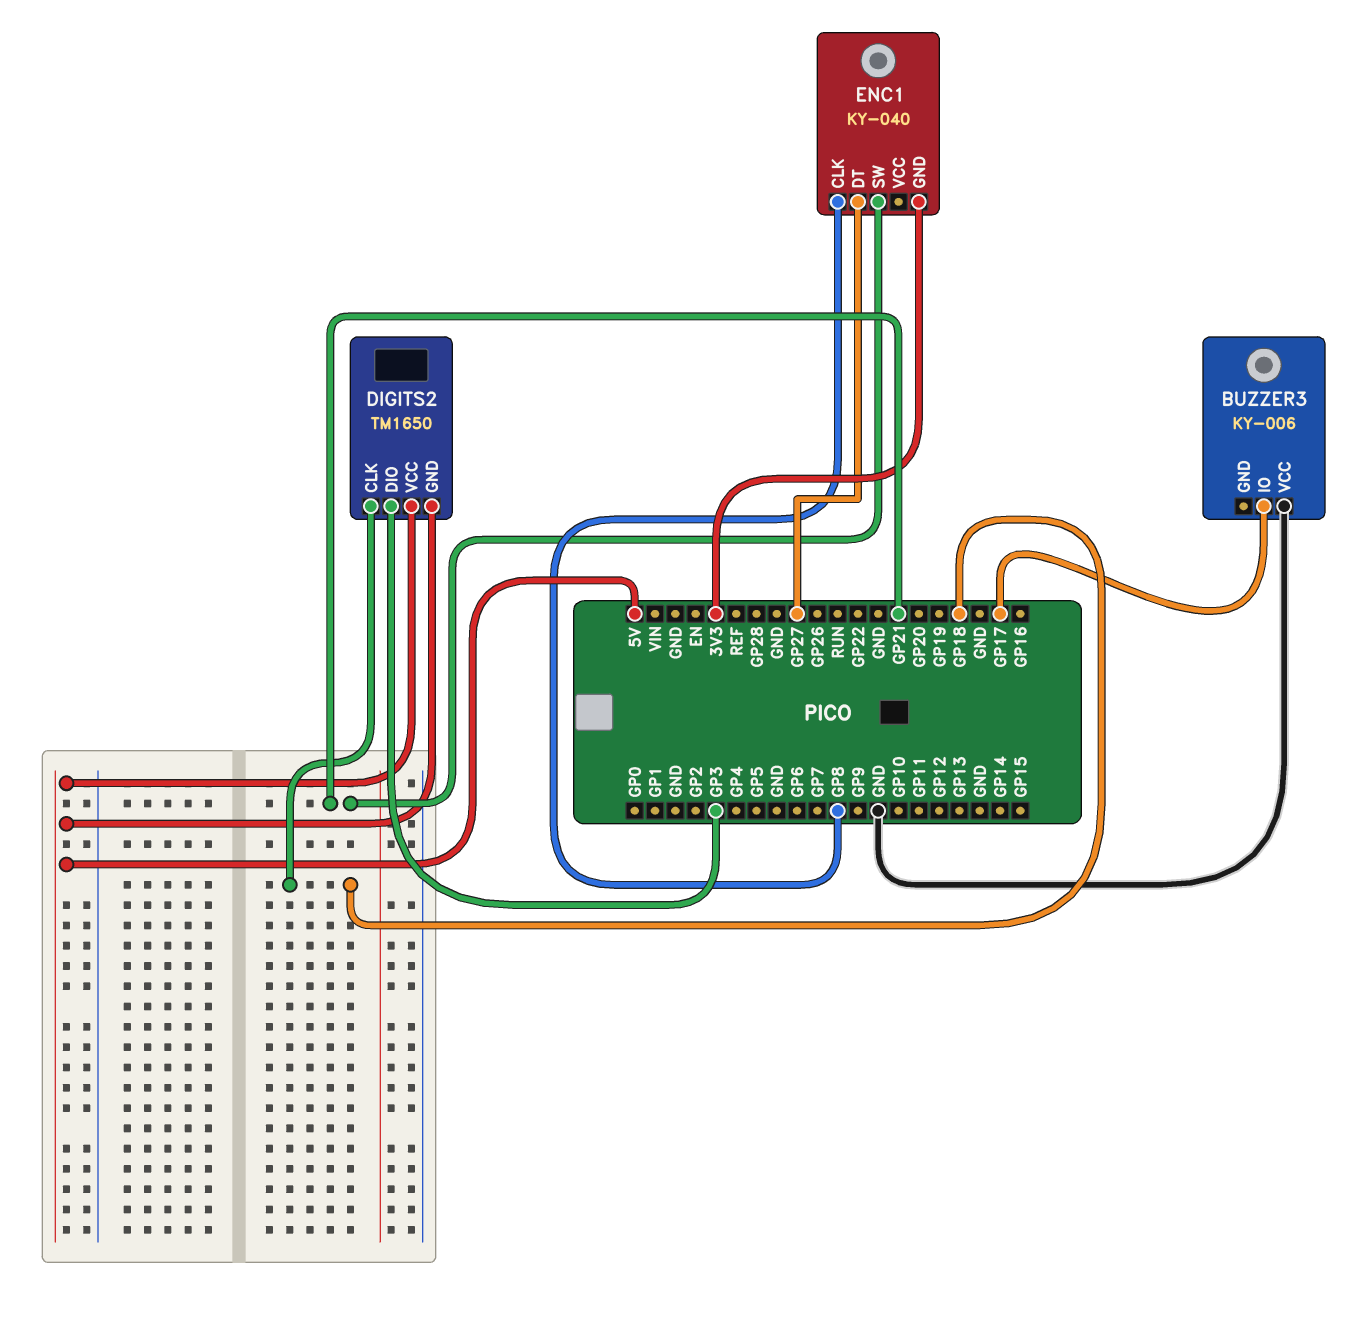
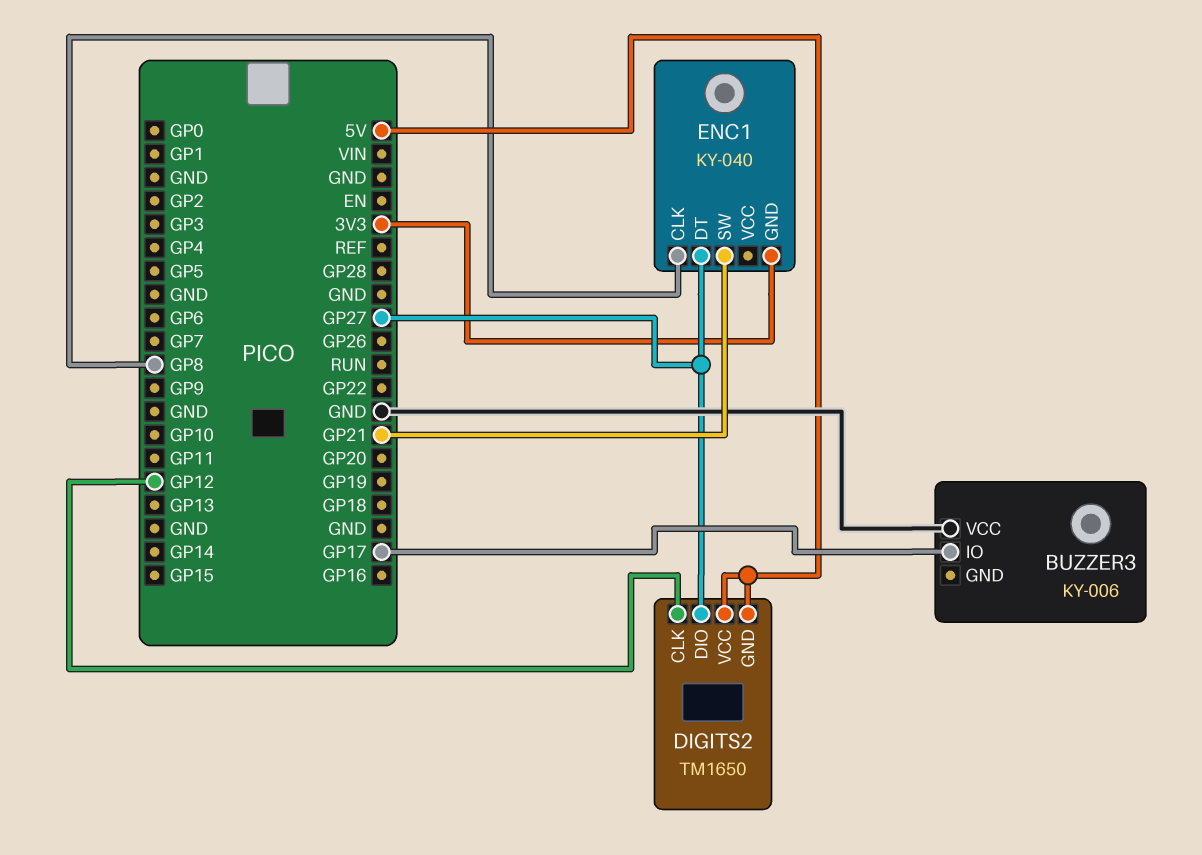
DIGITS2 pin CLK: GP18 -> GP12
DIGITS2 pin DIO: GP3 -> GP27

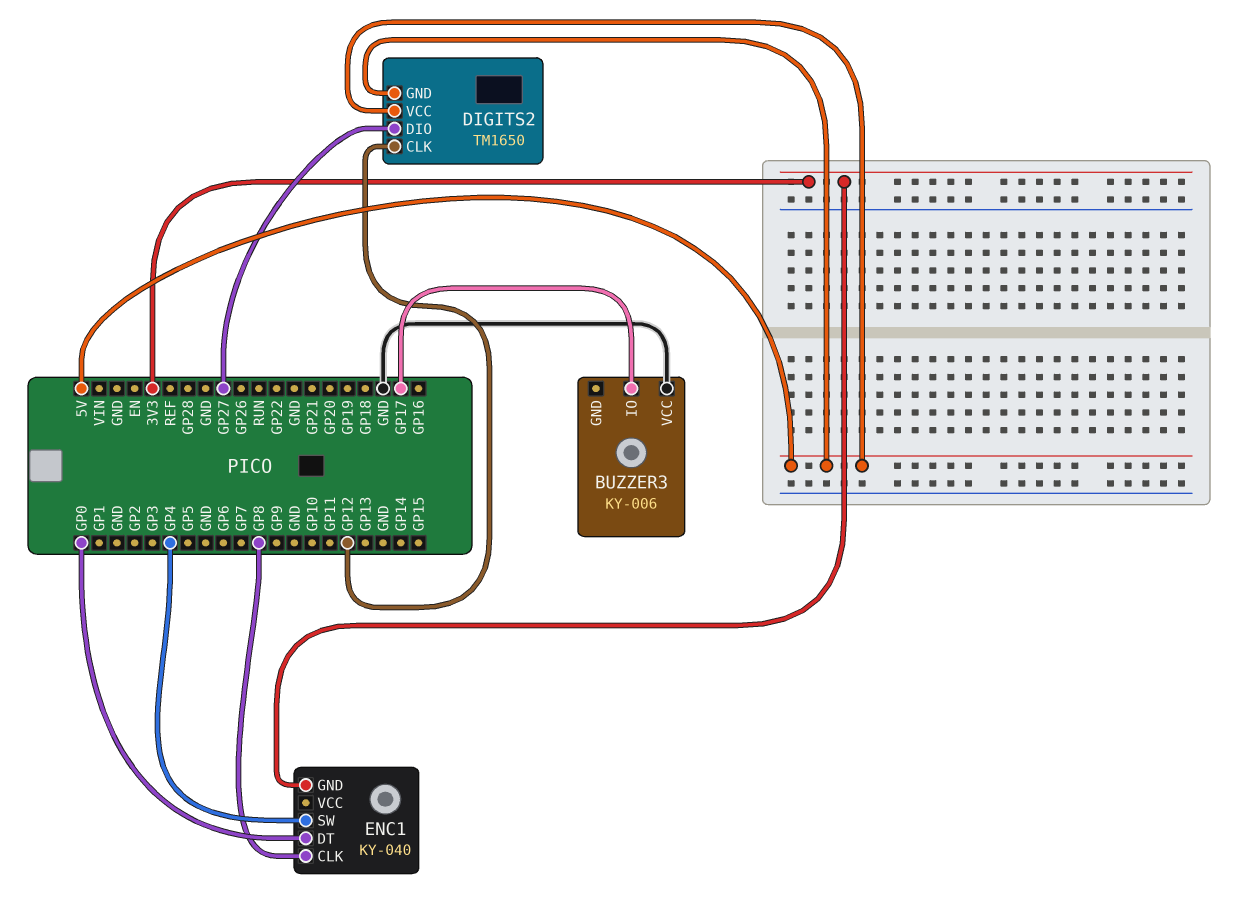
ENC1 pin DT: GP27 -> GP0
ENC1 pin SW: GP21 -> GP4

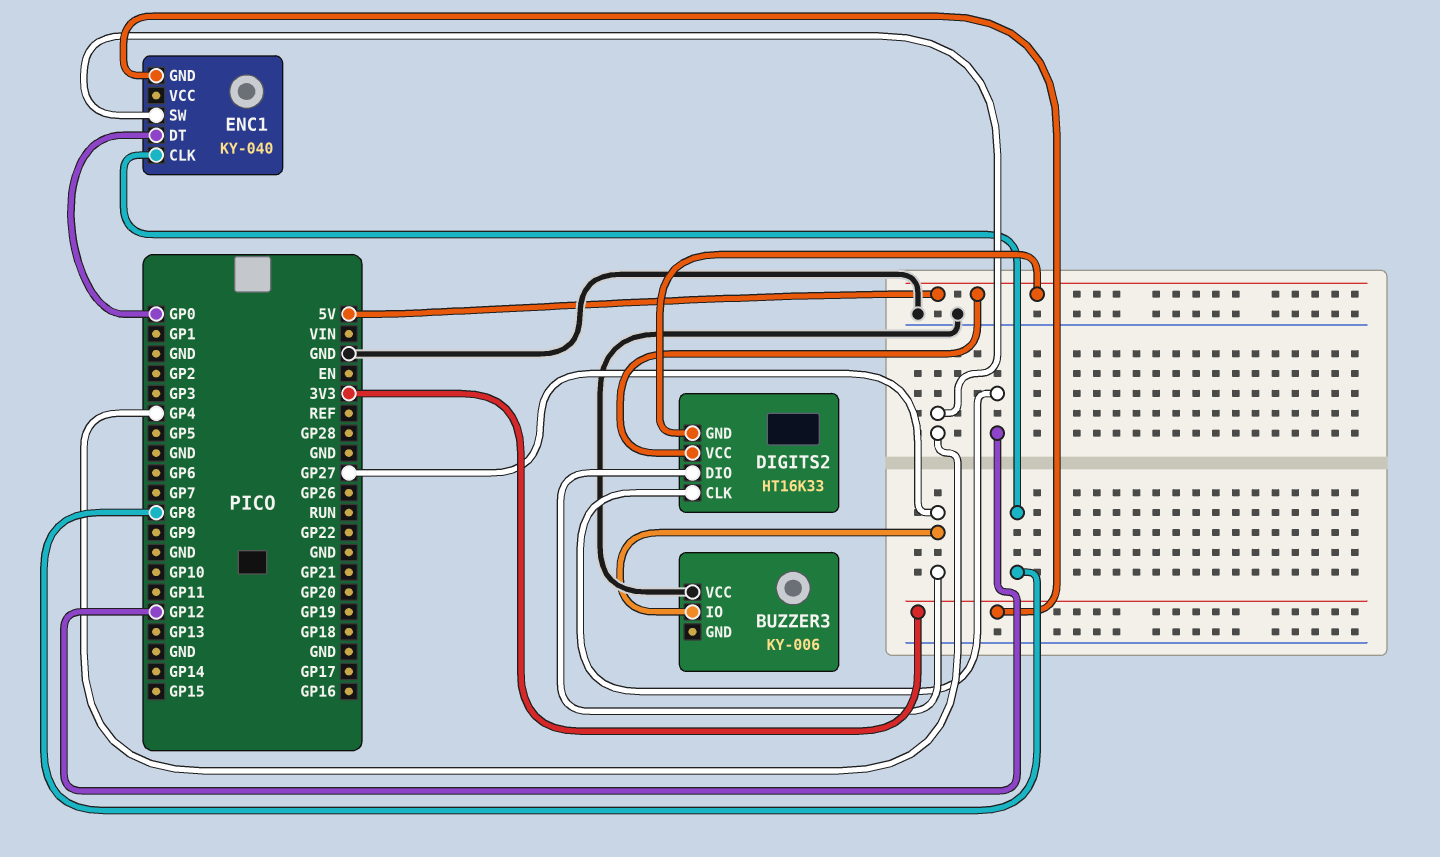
BUZZER3 pin IO: GP17 -> GP27
DIGITS2: TM1650 -> HT16K33

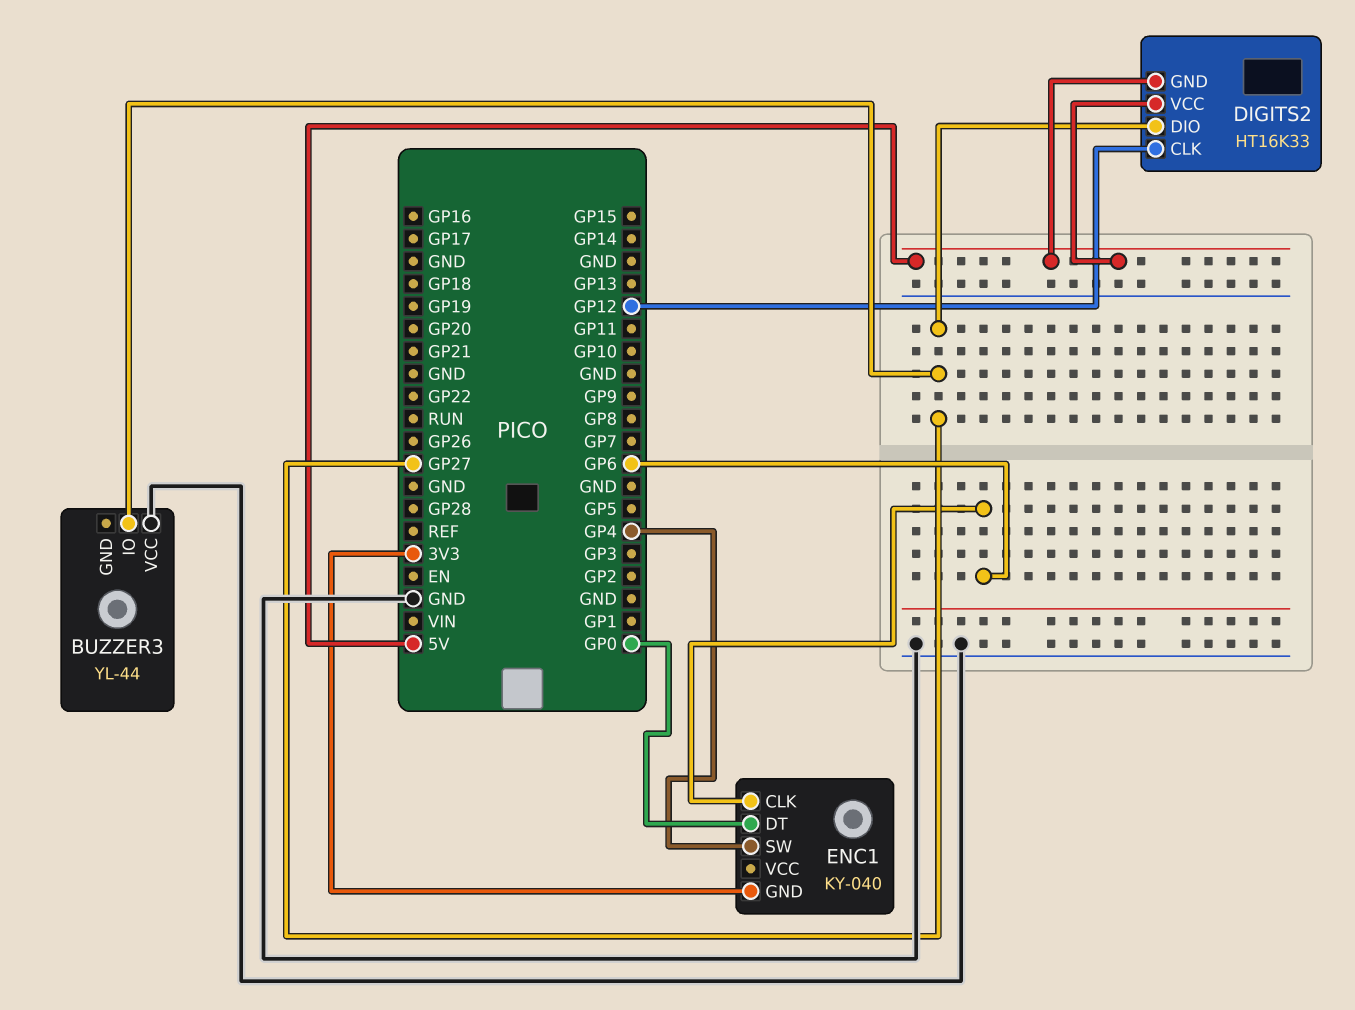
BUZZER3: KY-006 -> YL-44
ENC1 pin CLK: GP8 -> GP6

